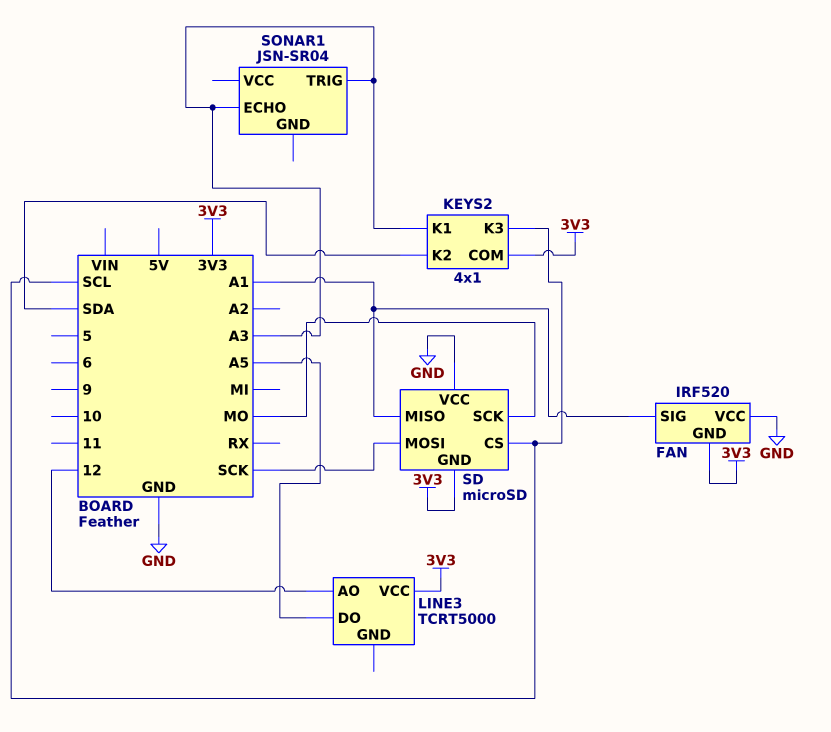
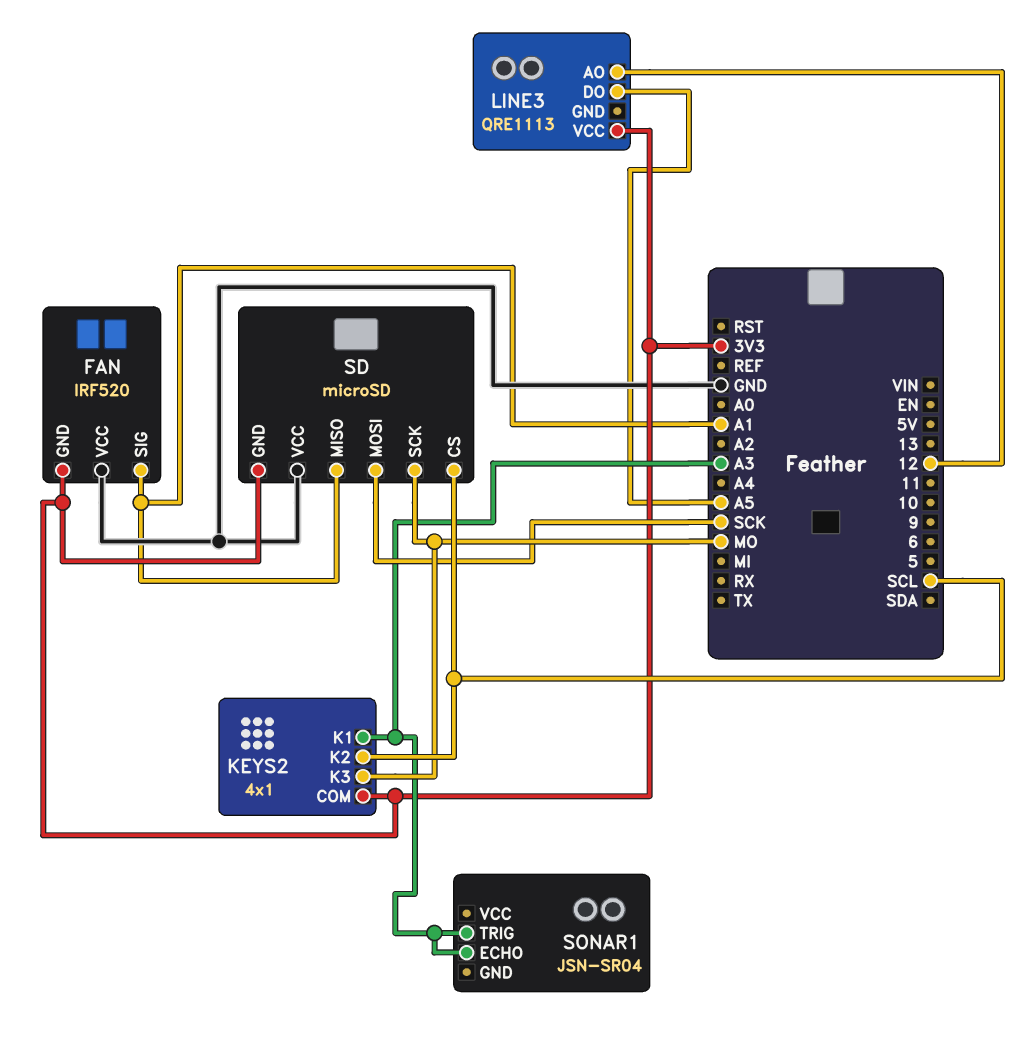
KEYS2 pin K2: SDA -> SCL
KEYS2 pin K3: SCL -> MO
LINE3: TCRT5000 -> QRE1113

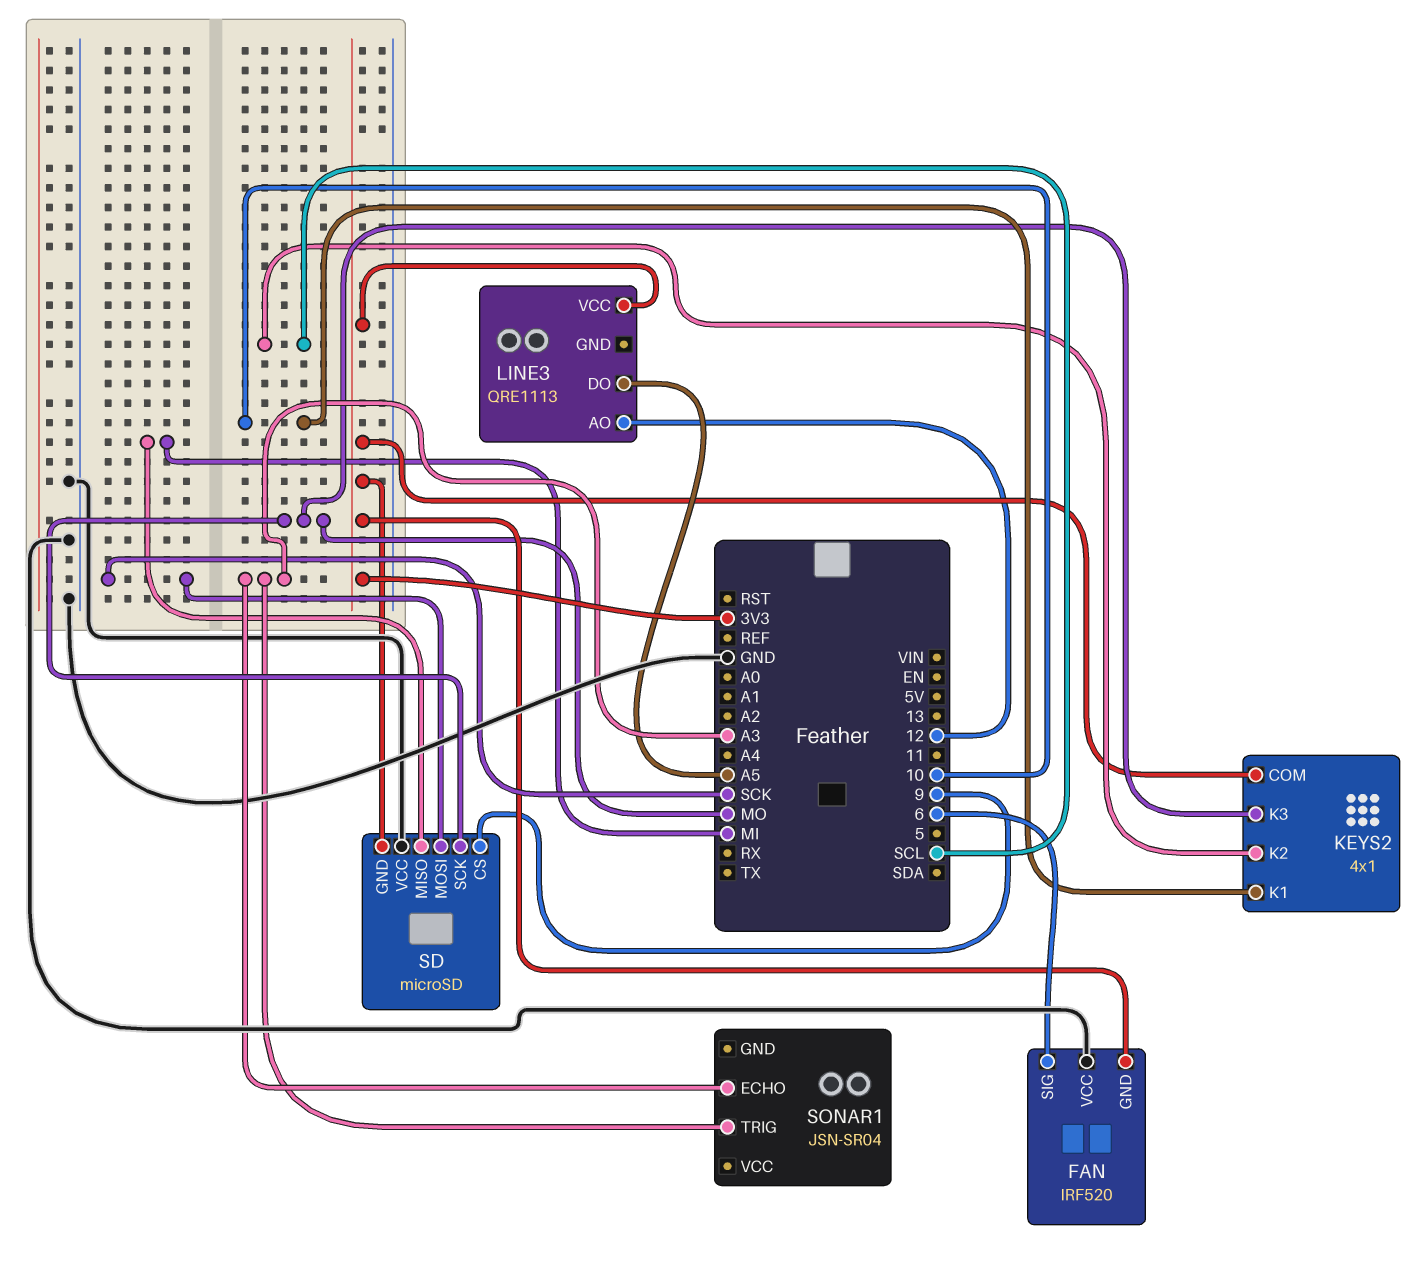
FAN pin SIG: A1 -> 6
KEYS2 pin K1: A3 -> 10
SD pin CS: SCL -> 9
SD pin MISO: A1 -> MI

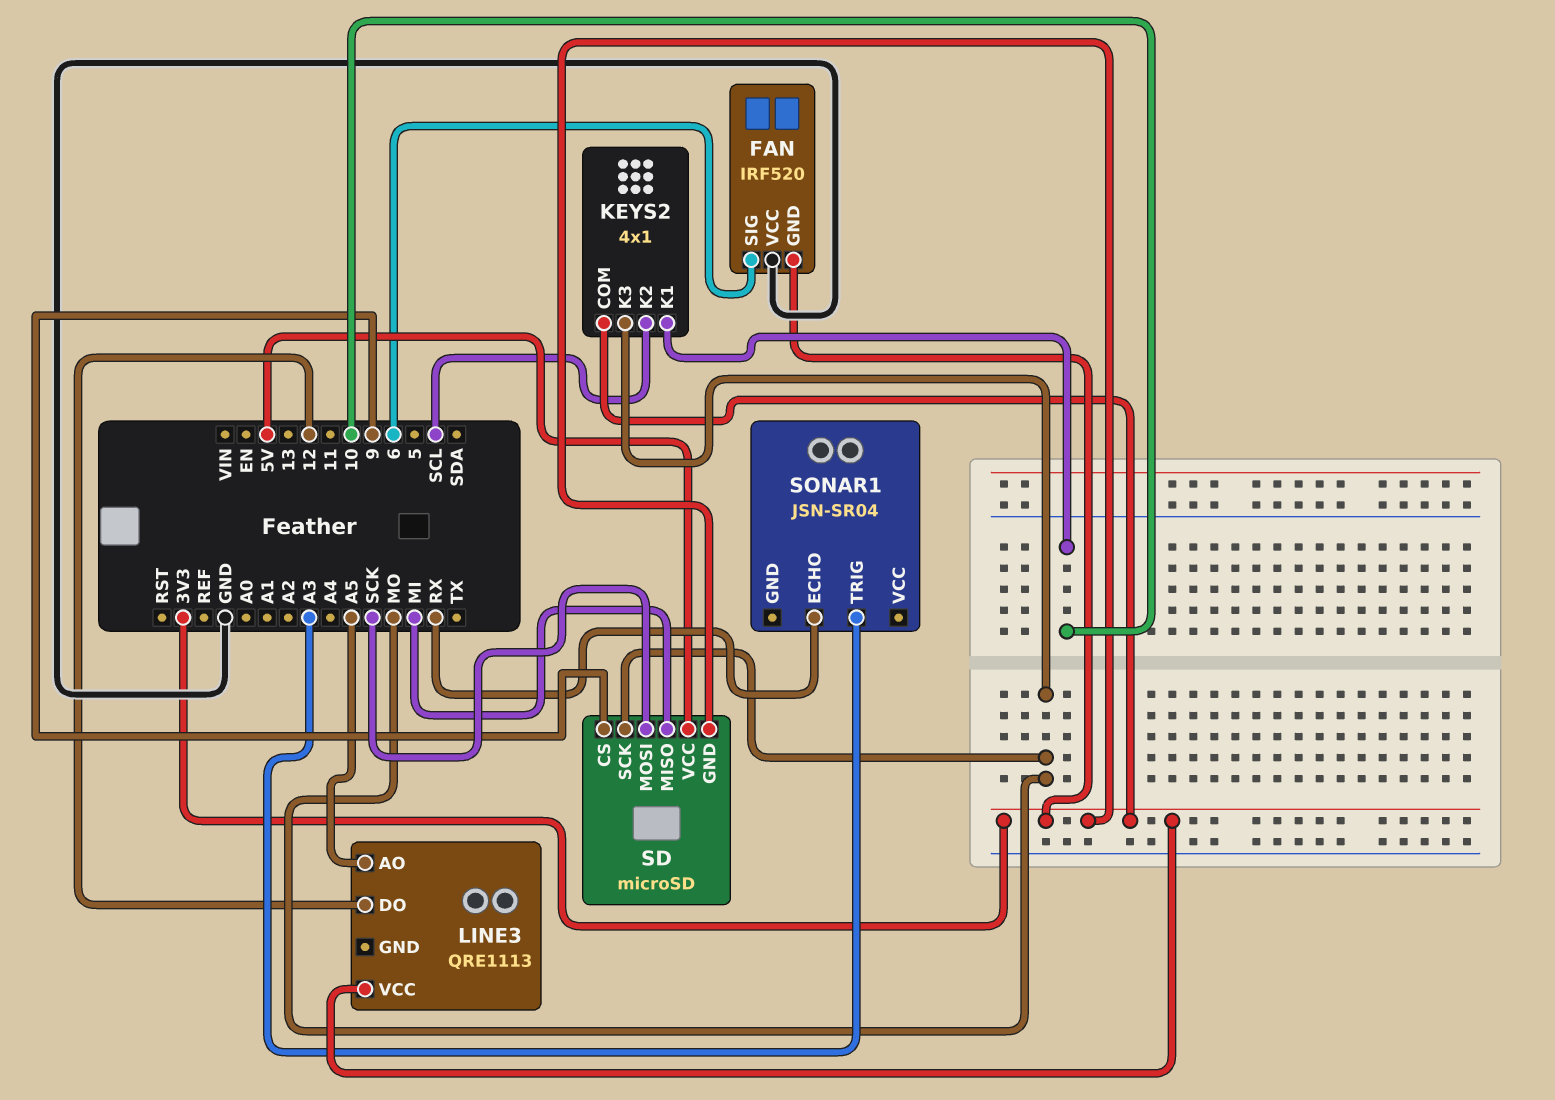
LINE3 pin AO: 12 -> A5
LINE3 pin DO: A5 -> 12
SD pin VCC: GND -> 5V
SONAR1 pin ECHO: A3 -> RX

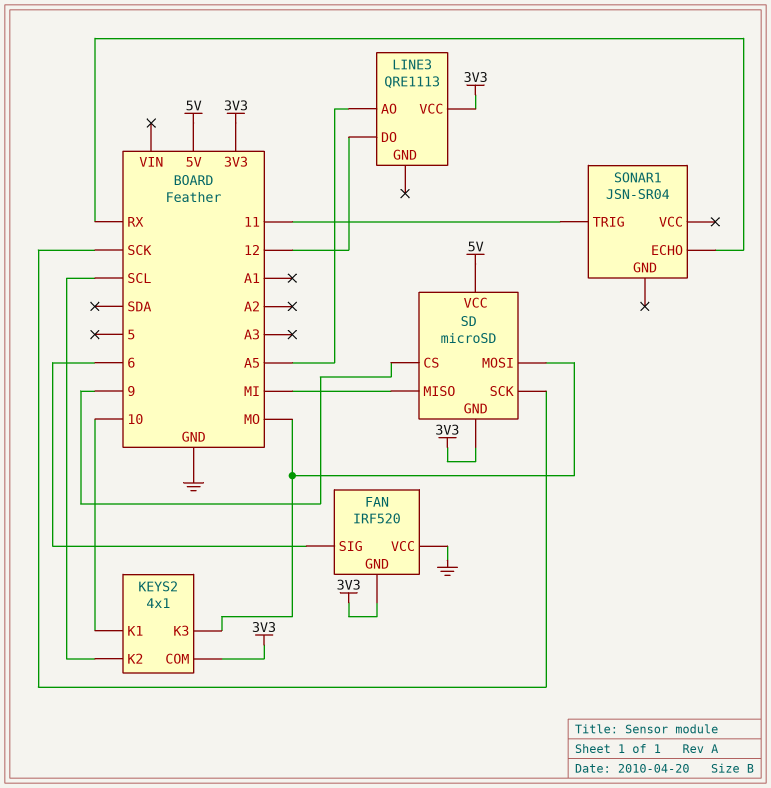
SD pin MOSI: SCK -> MO
SD pin SCK: MO -> SCK
SONAR1 pin TRIG: A3 -> 11

